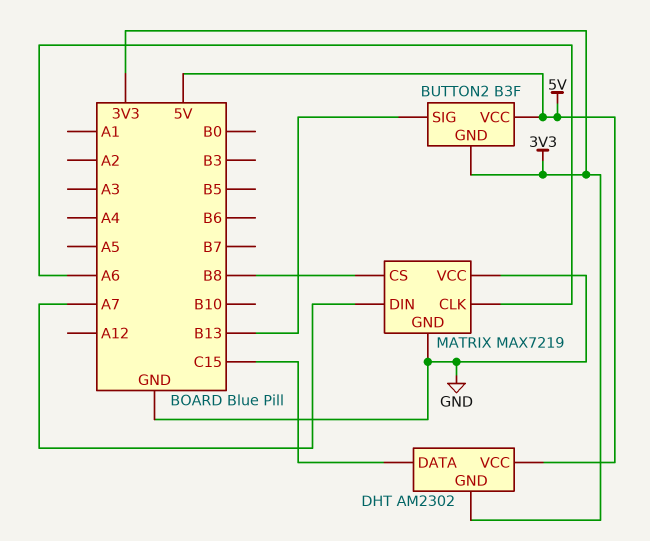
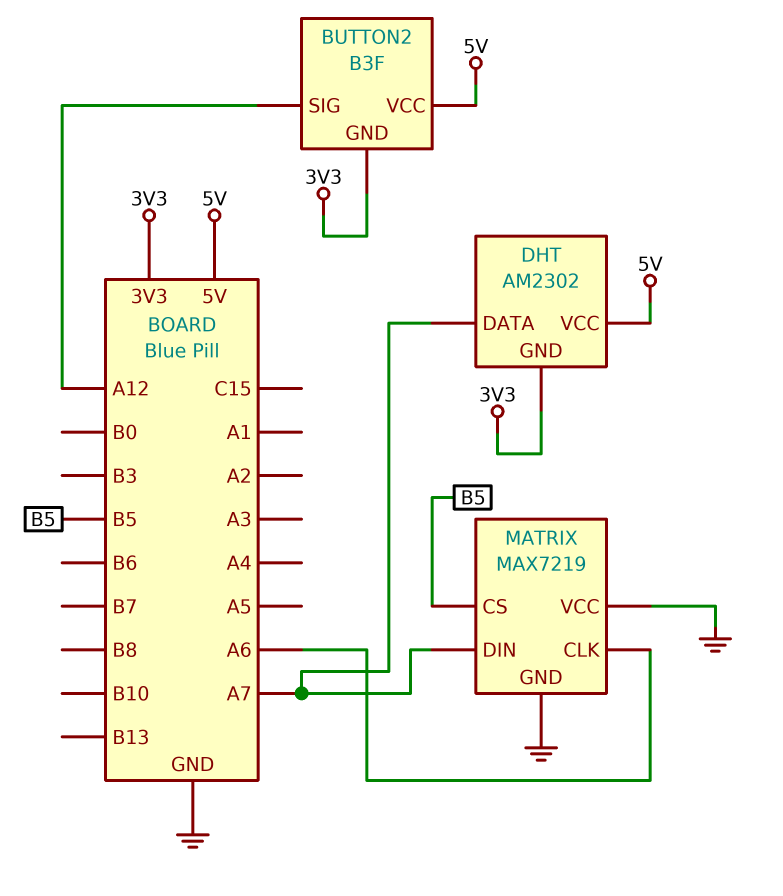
BUTTON2 pin SIG: B13 -> A12
DHT pin DATA: C15 -> A7
MATRIX pin CS: B8 -> B5

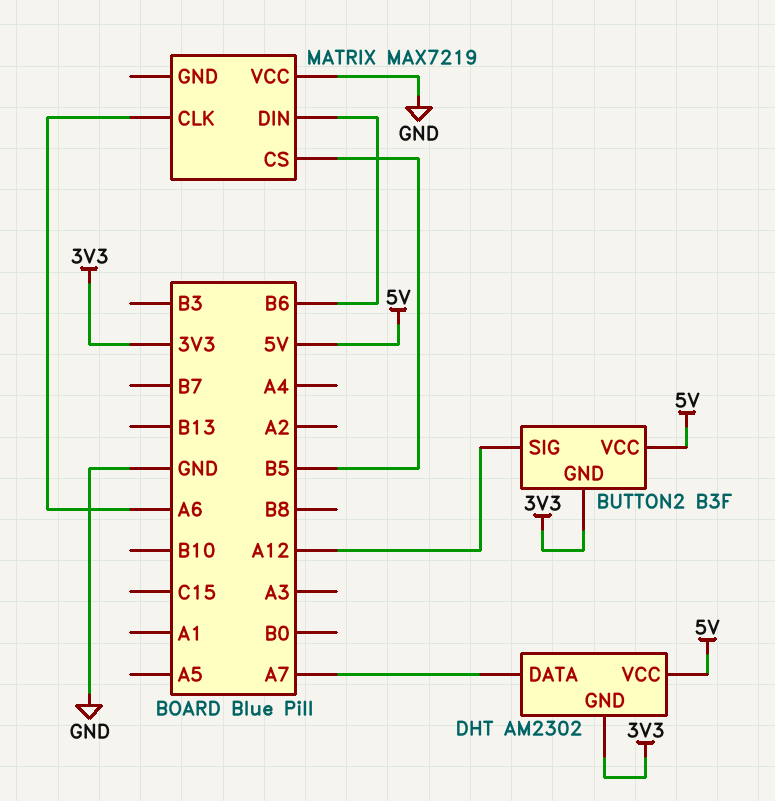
MATRIX pin DIN: A7 -> B6
MATRIX pin GND: GND -> none

